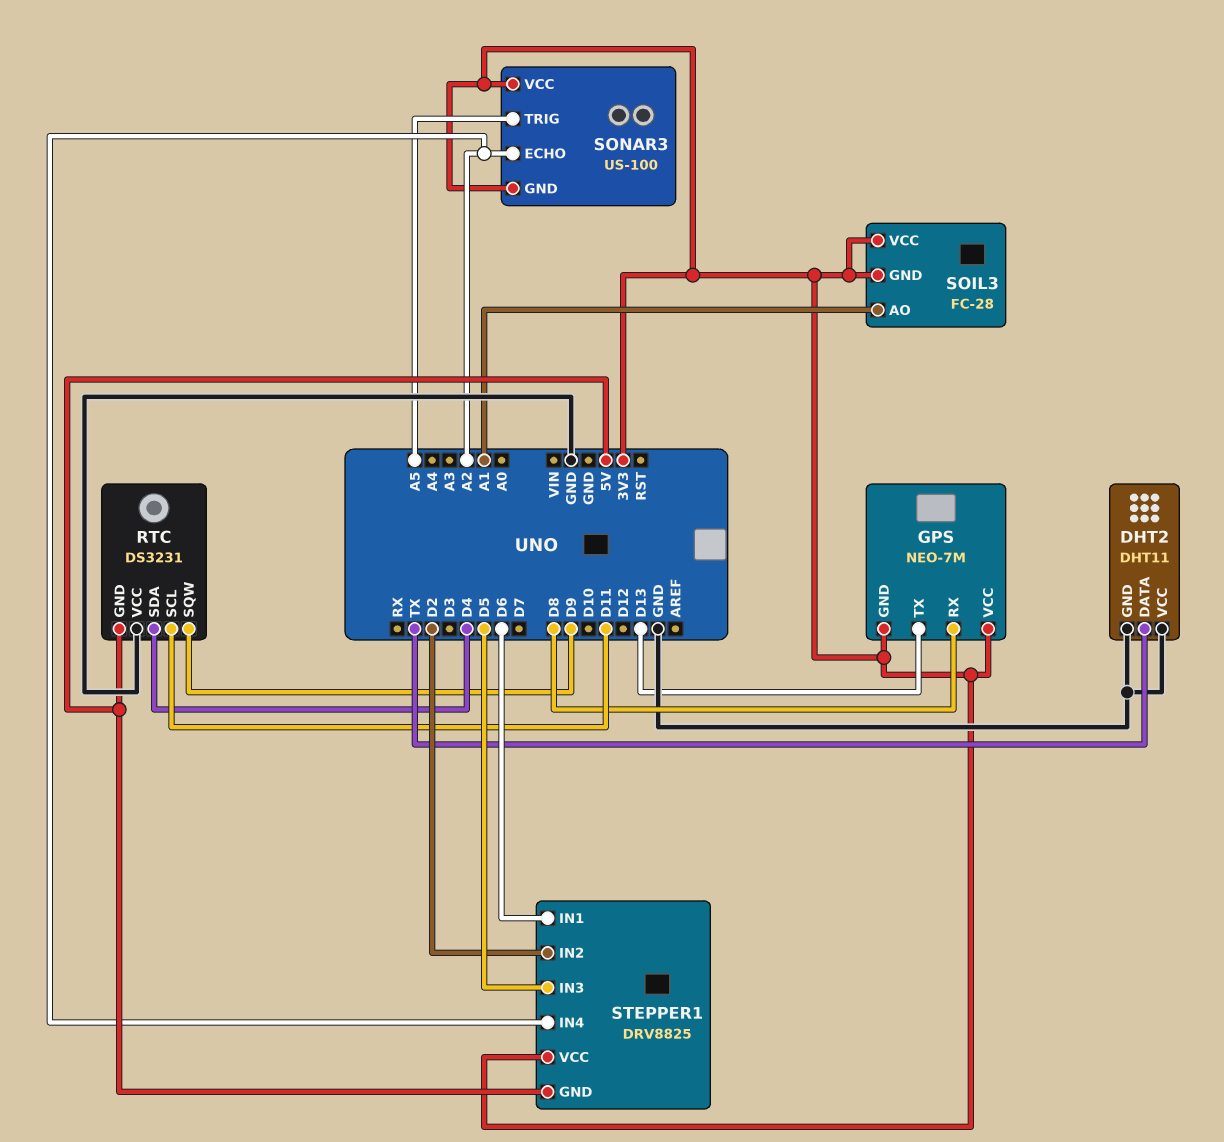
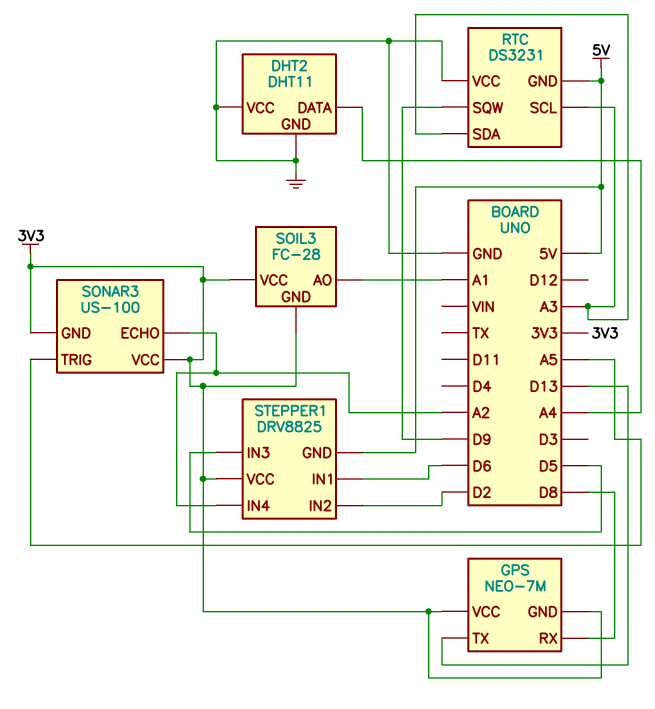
DHT2 pin DATA: TX -> A4
RTC pin SCL: D11 -> A3
RTC pin SDA: D4 -> A3

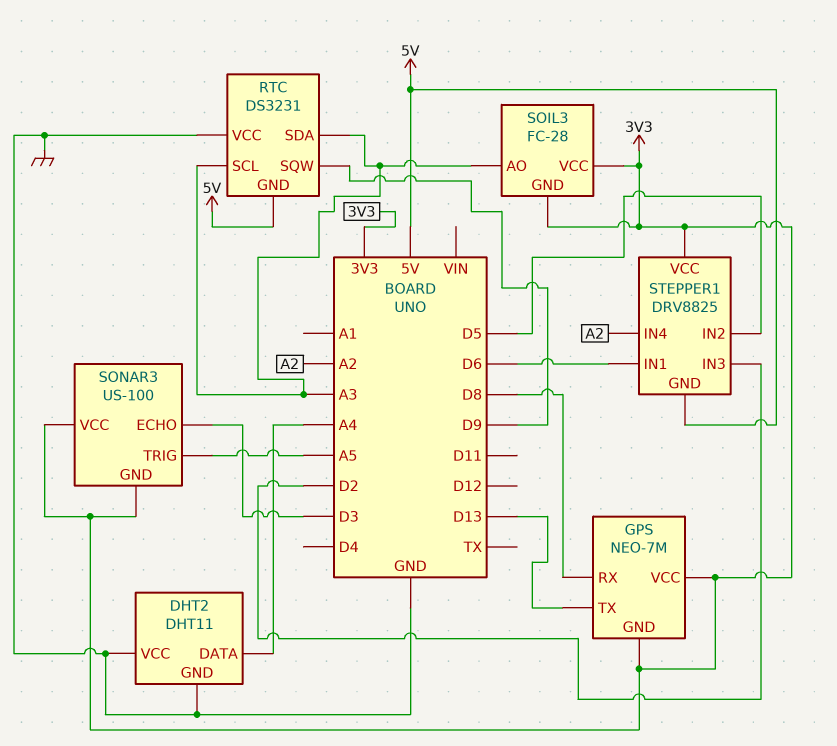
SOIL3 pin AO: A1 -> A3
SONAR3 pin ECHO: A2 -> D3
STEPPER1 pin IN2: D2 -> D5
STEPPER1 pin IN3: D5 -> D2

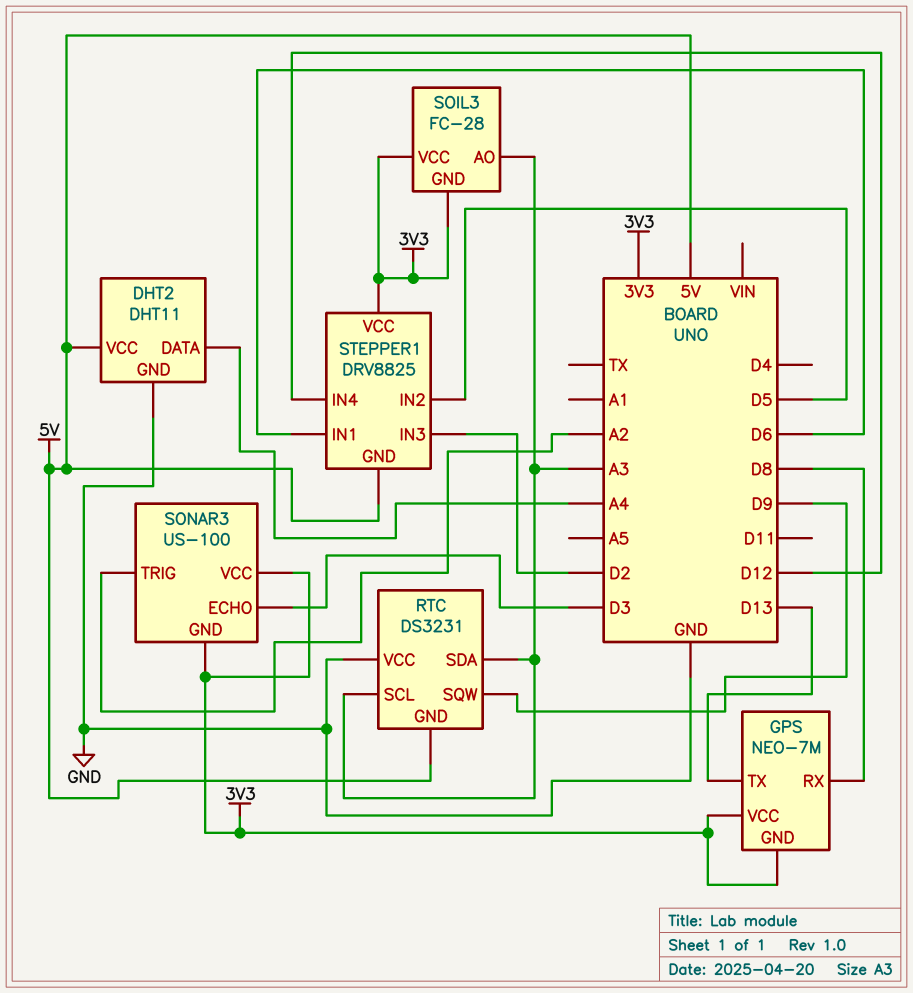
DHT2 pin VCC: GND -> 5V
SONAR3 pin TRIG: A5 -> A2
STEPPER1 pin IN4: A2 -> D12

